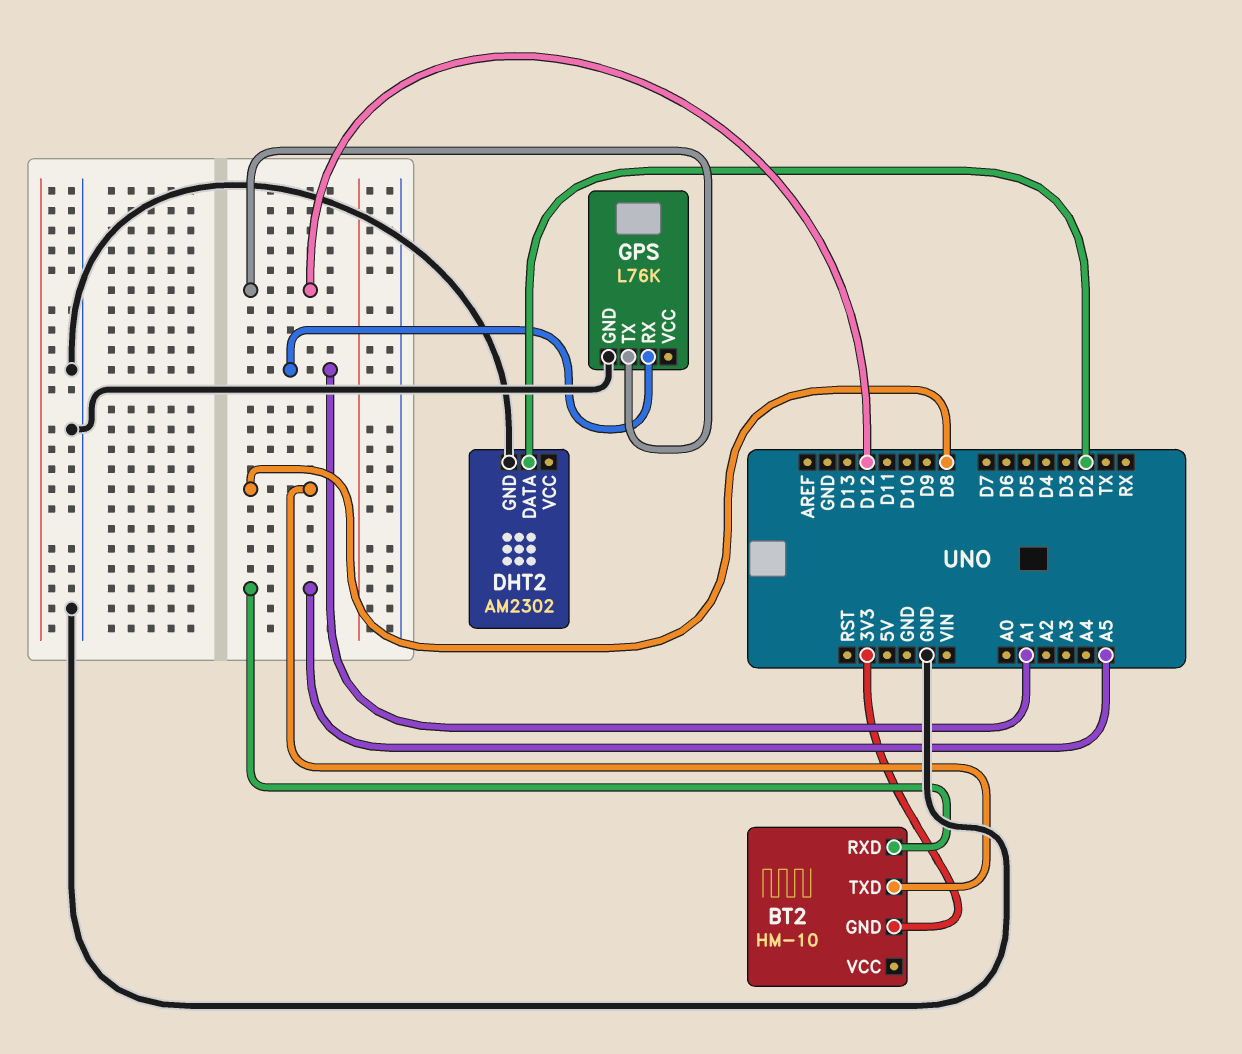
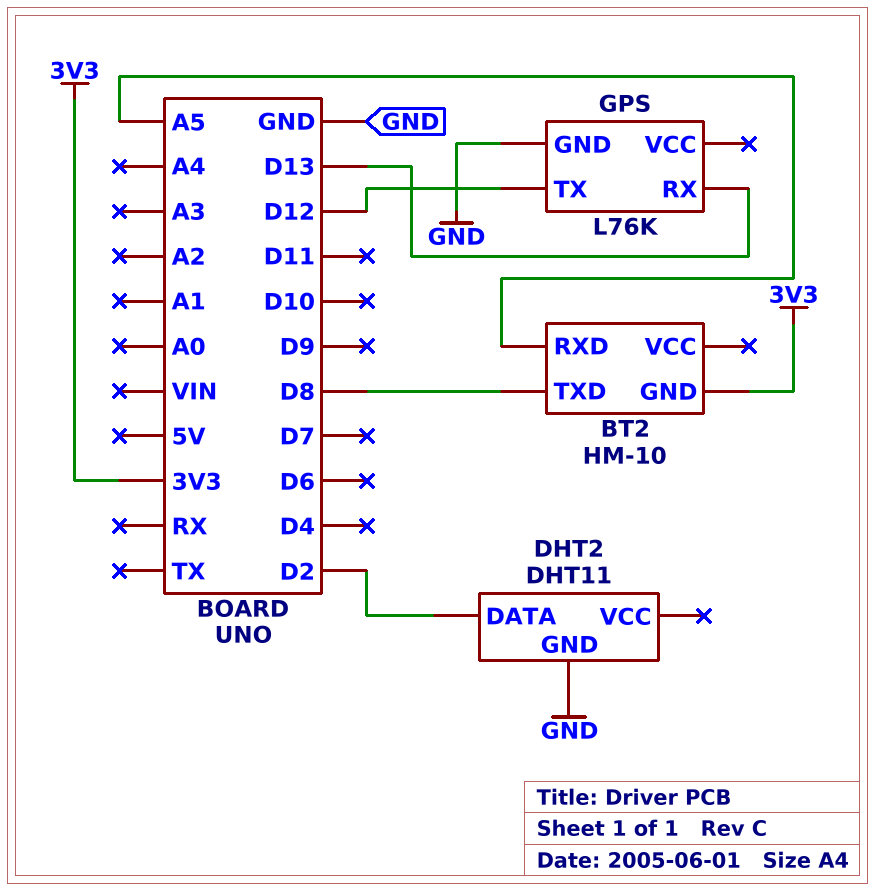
DHT2: AM2302 -> DHT11
GPS pin RX: A1 -> D13

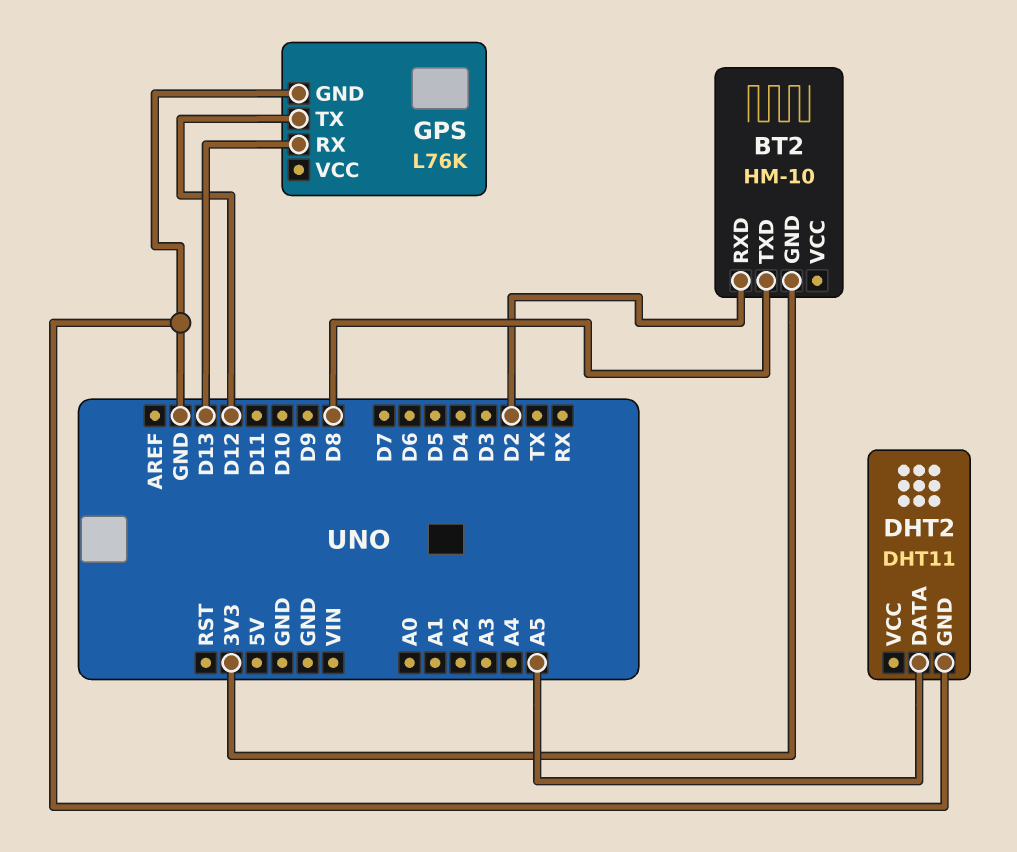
BT2 pin RXD: A5 -> D2
DHT2 pin DATA: D2 -> A5

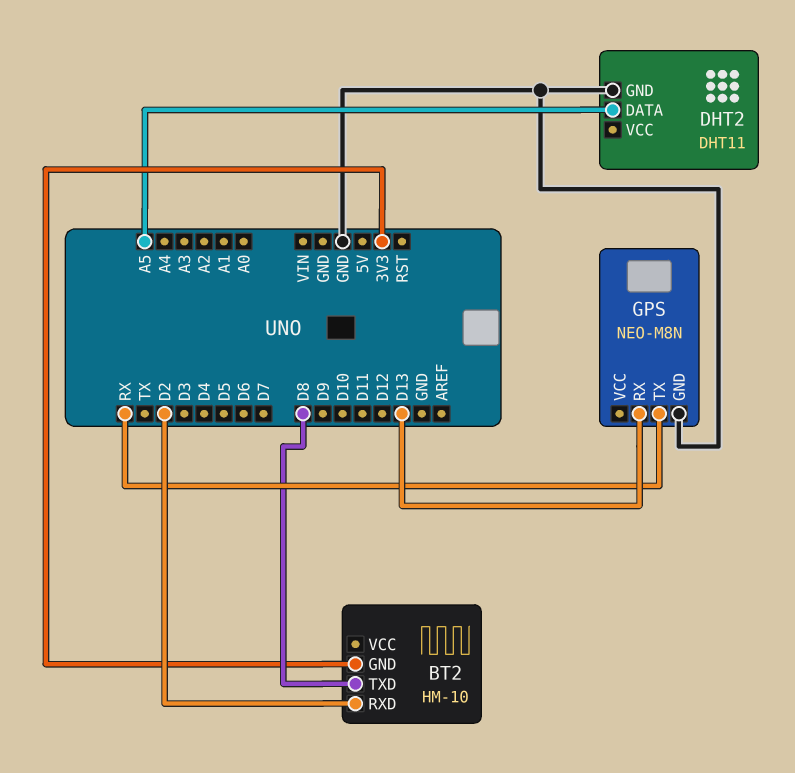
GPS: L76K -> NEO-M8N
GPS pin TX: D12 -> RX

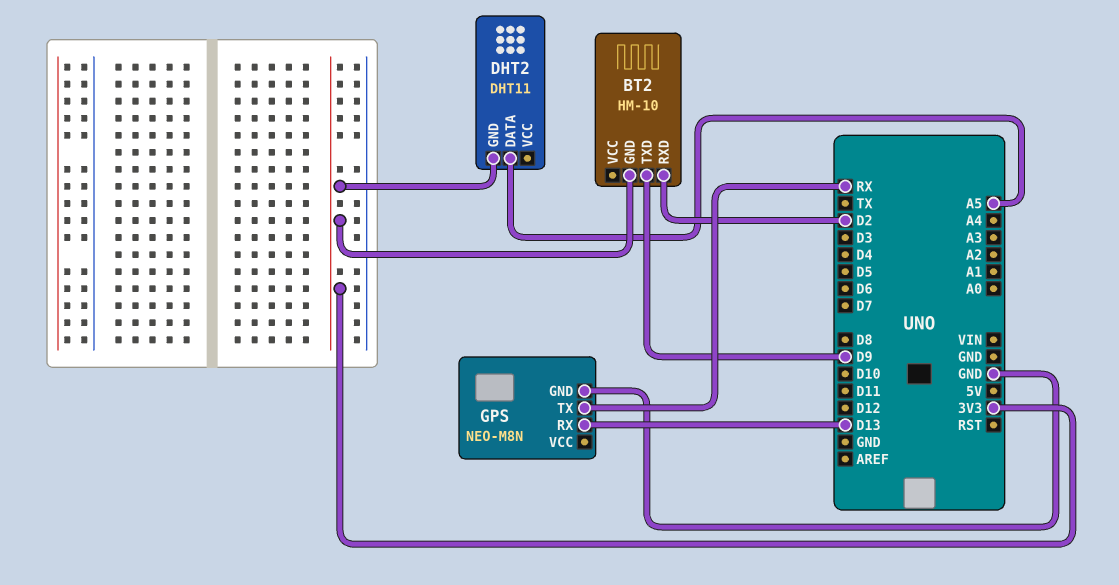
BT2 pin TXD: D8 -> D9
DHT2 pin GND: GND -> 3V3

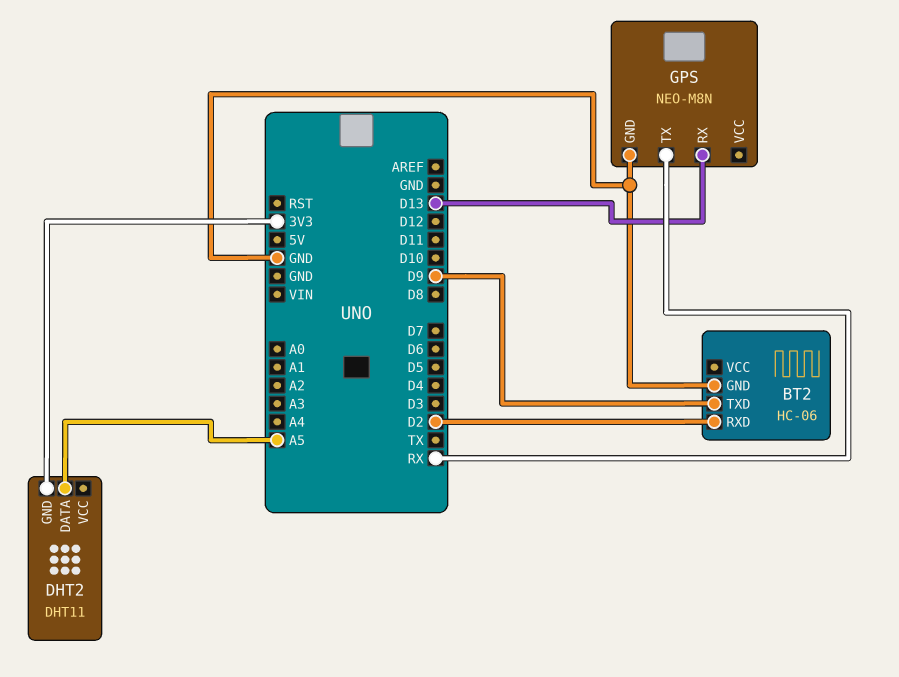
BT2: HM-10 -> HC-06
BT2 pin GND: 3V3 -> GND

